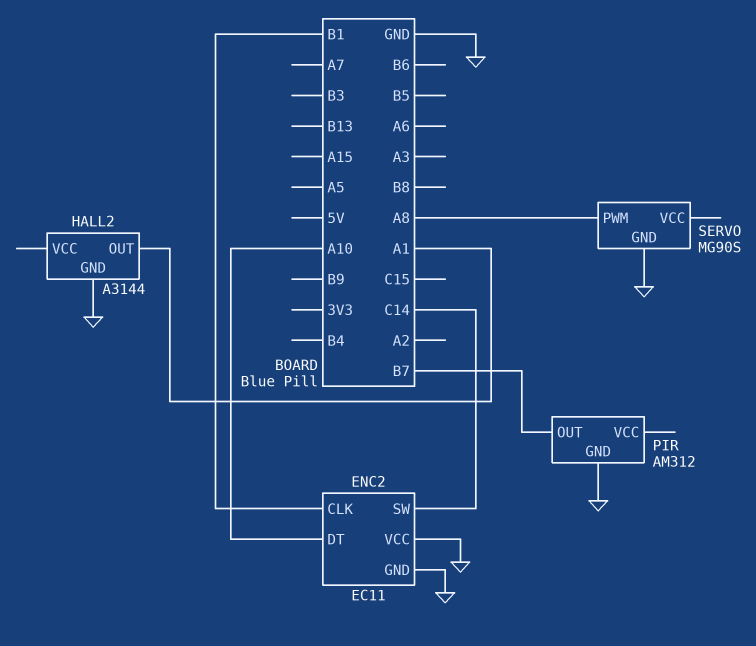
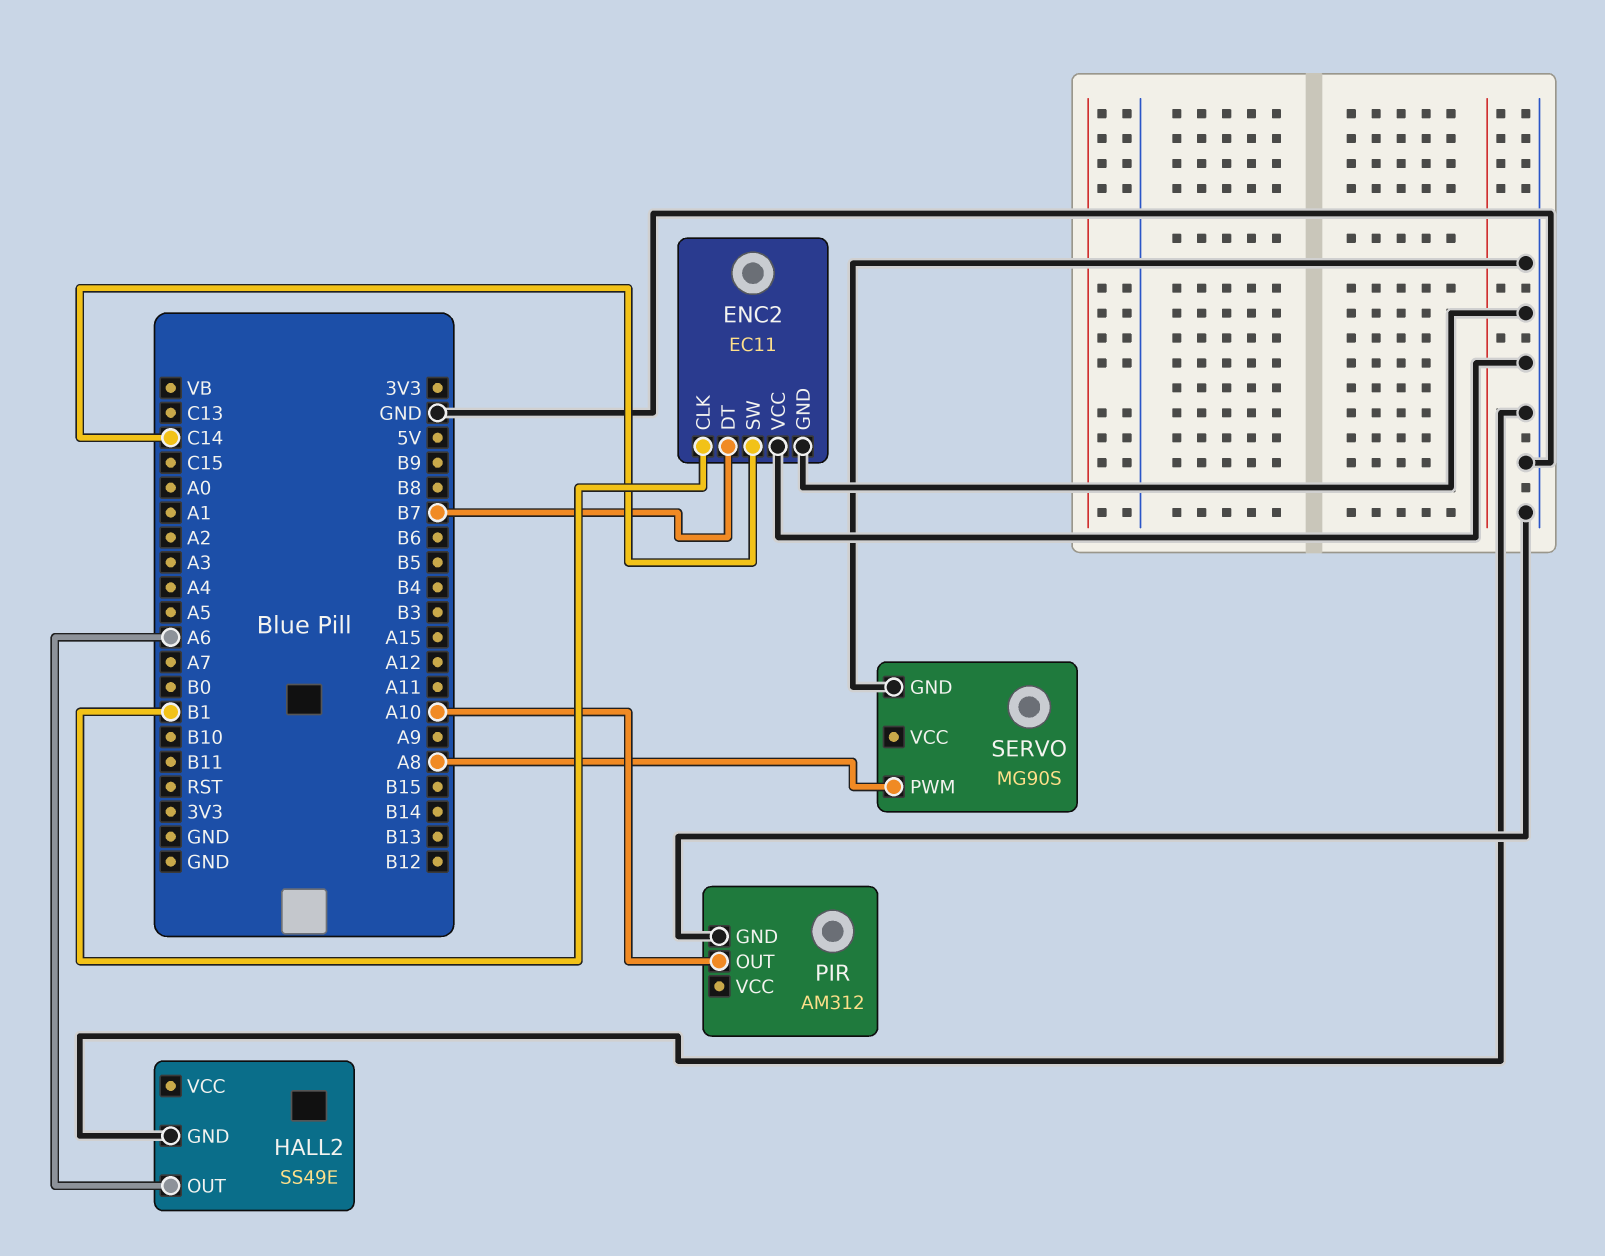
ENC2 pin DT: A10 -> B7
HALL2: A3144 -> SS49E
HALL2 pin OUT: A1 -> A6
PIR pin OUT: B7 -> A10

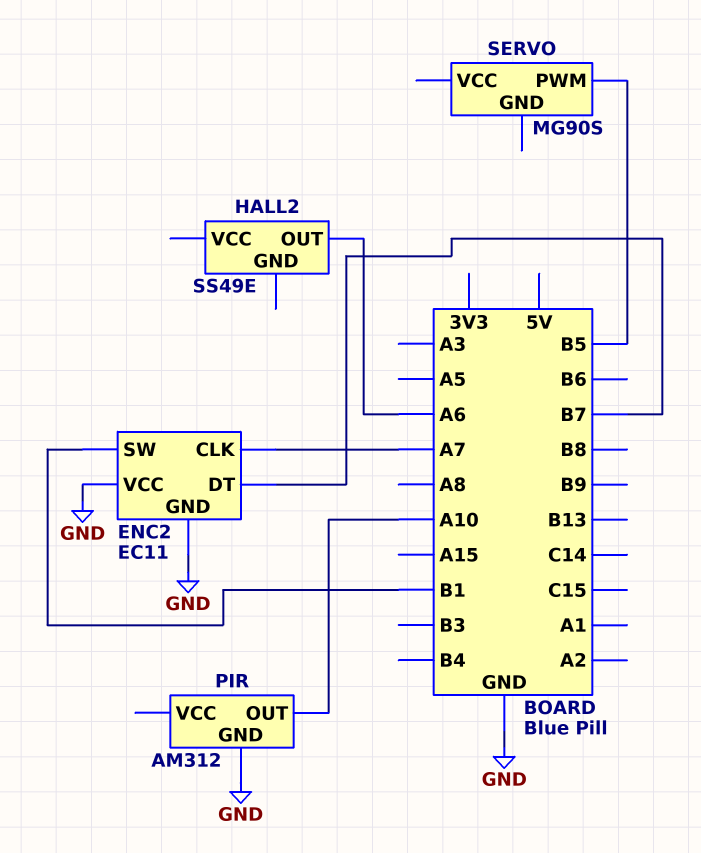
ENC2 pin CLK: B1 -> A7
ENC2 pin SW: C14 -> B1
HALL2 pin GND: GND -> none
SERVO pin GND: GND -> none
SERVO pin PWM: A8 -> B5

